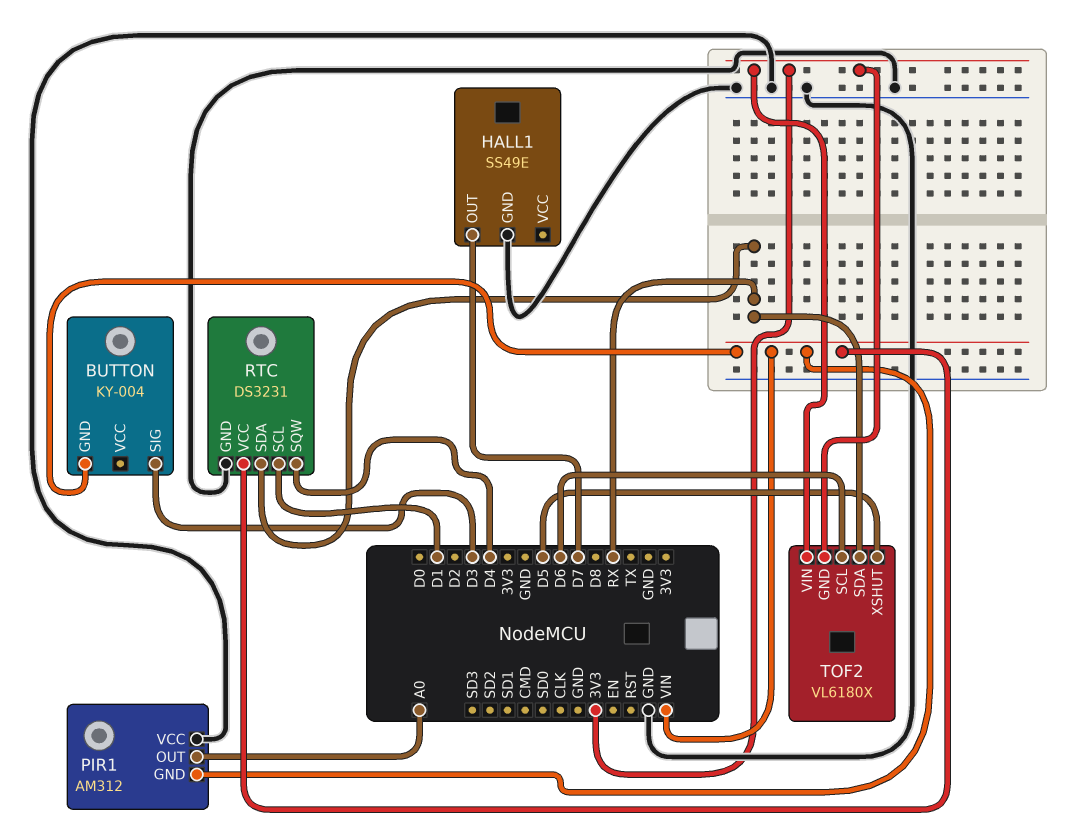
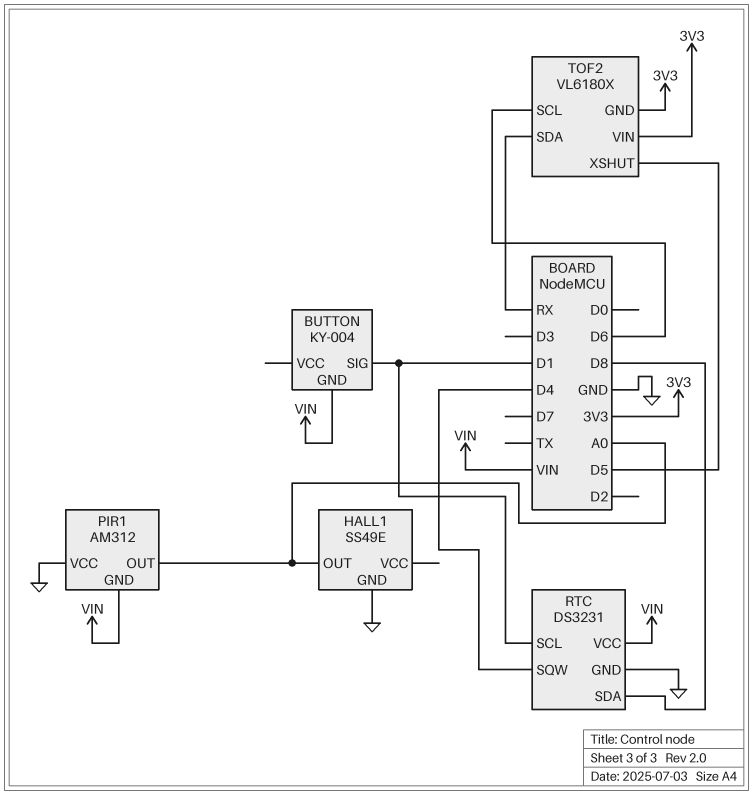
BUTTON pin SIG: D3 -> D1
HALL1 pin OUT: D7 -> A0
RTC pin SDA: RX -> D8

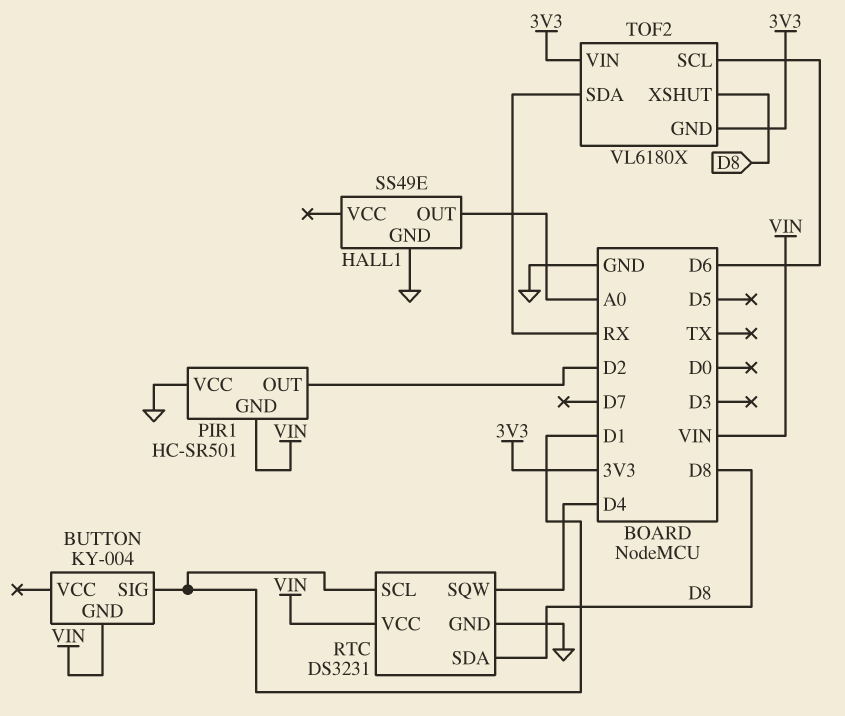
PIR1: AM312 -> HC-SR501
PIR1 pin OUT: A0 -> D2
TOF2 pin XSHUT: D5 -> D8

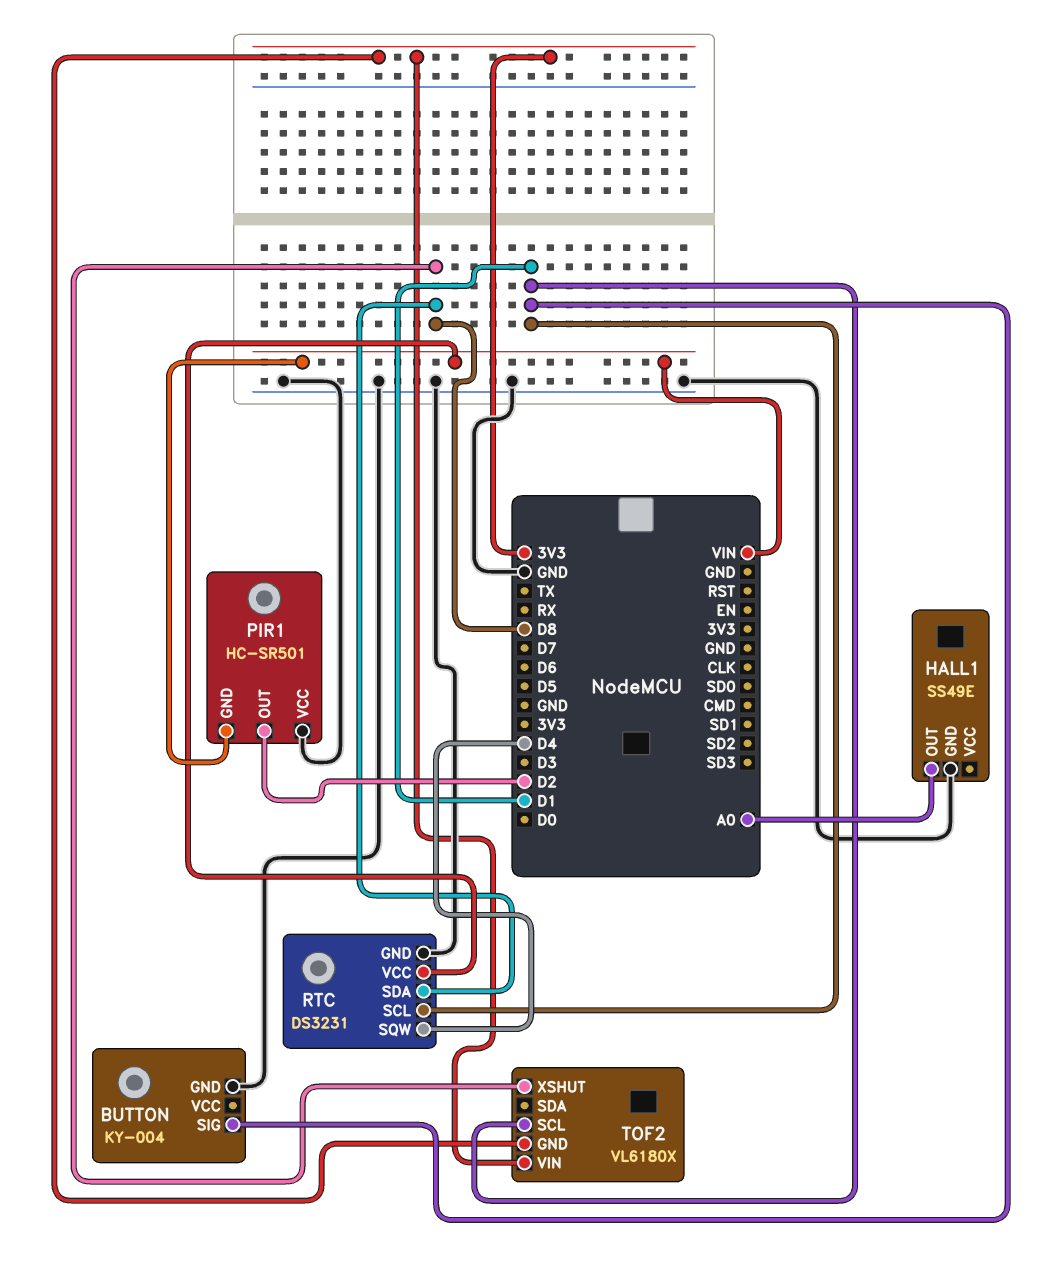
BUTTON pin GND: VIN -> GND
TOF2 pin SCL: D6 -> D1
TOF2 pin SDA: RX -> none

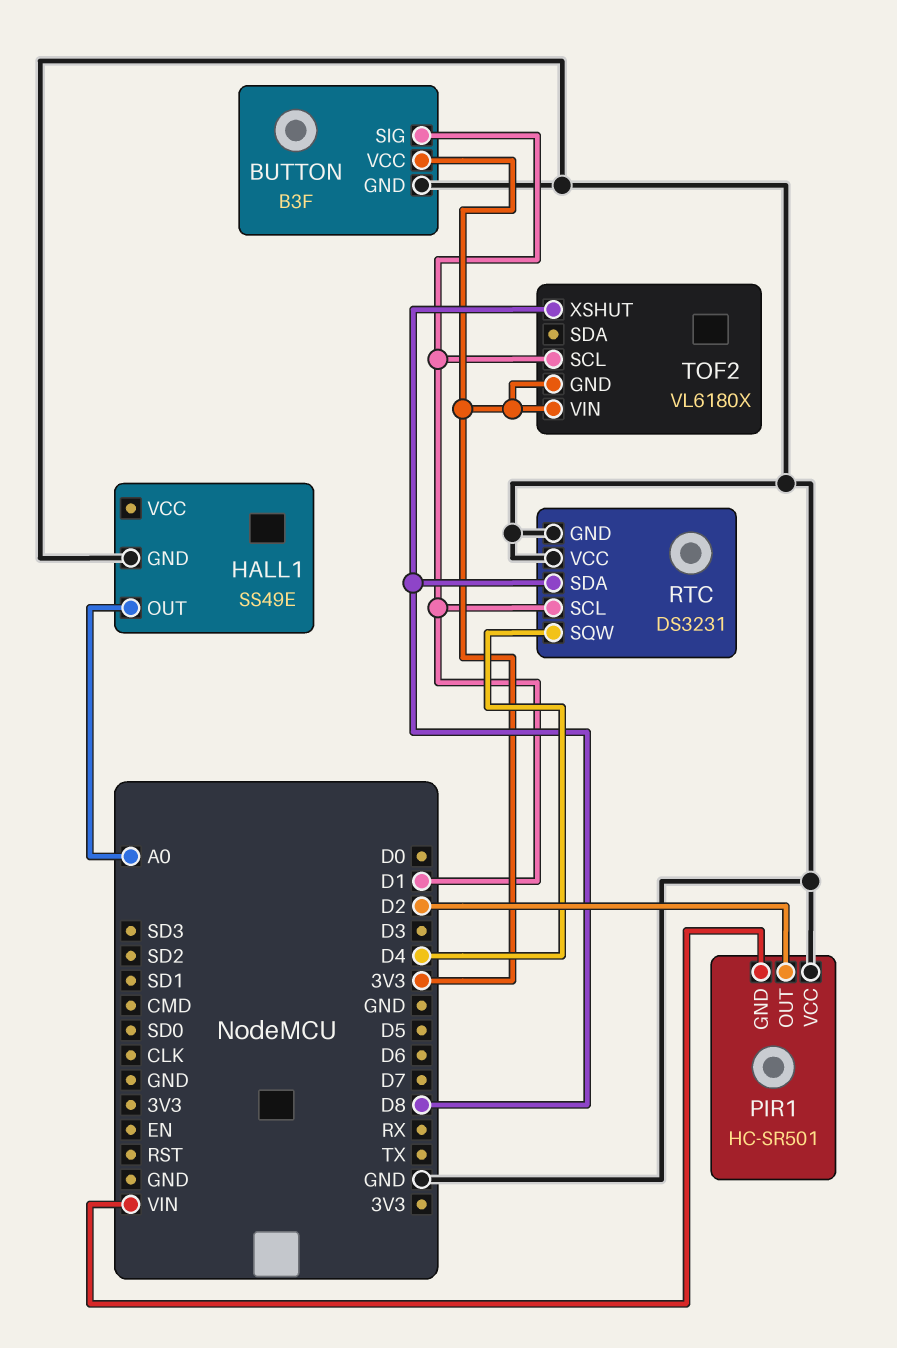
BUTTON: KY-004 -> B3F
BUTTON pin VCC: none -> 3V3
RTC pin VCC: VIN -> GND

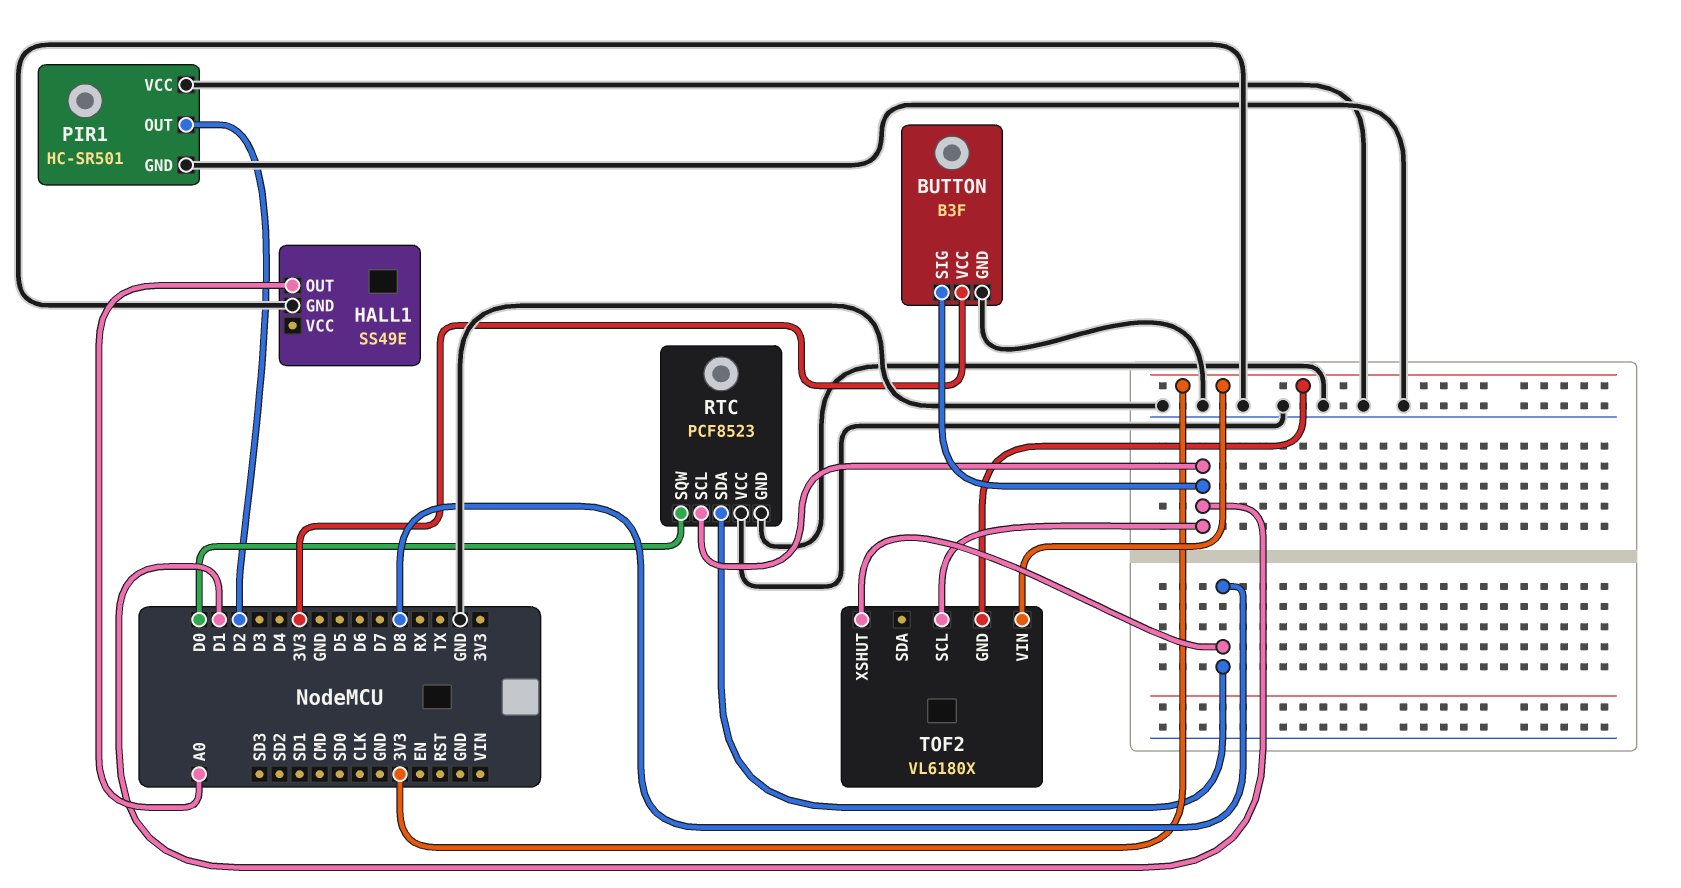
PIR1 pin GND: VIN -> GND
RTC: DS3231 -> PCF8523
RTC pin SQW: D4 -> D0

